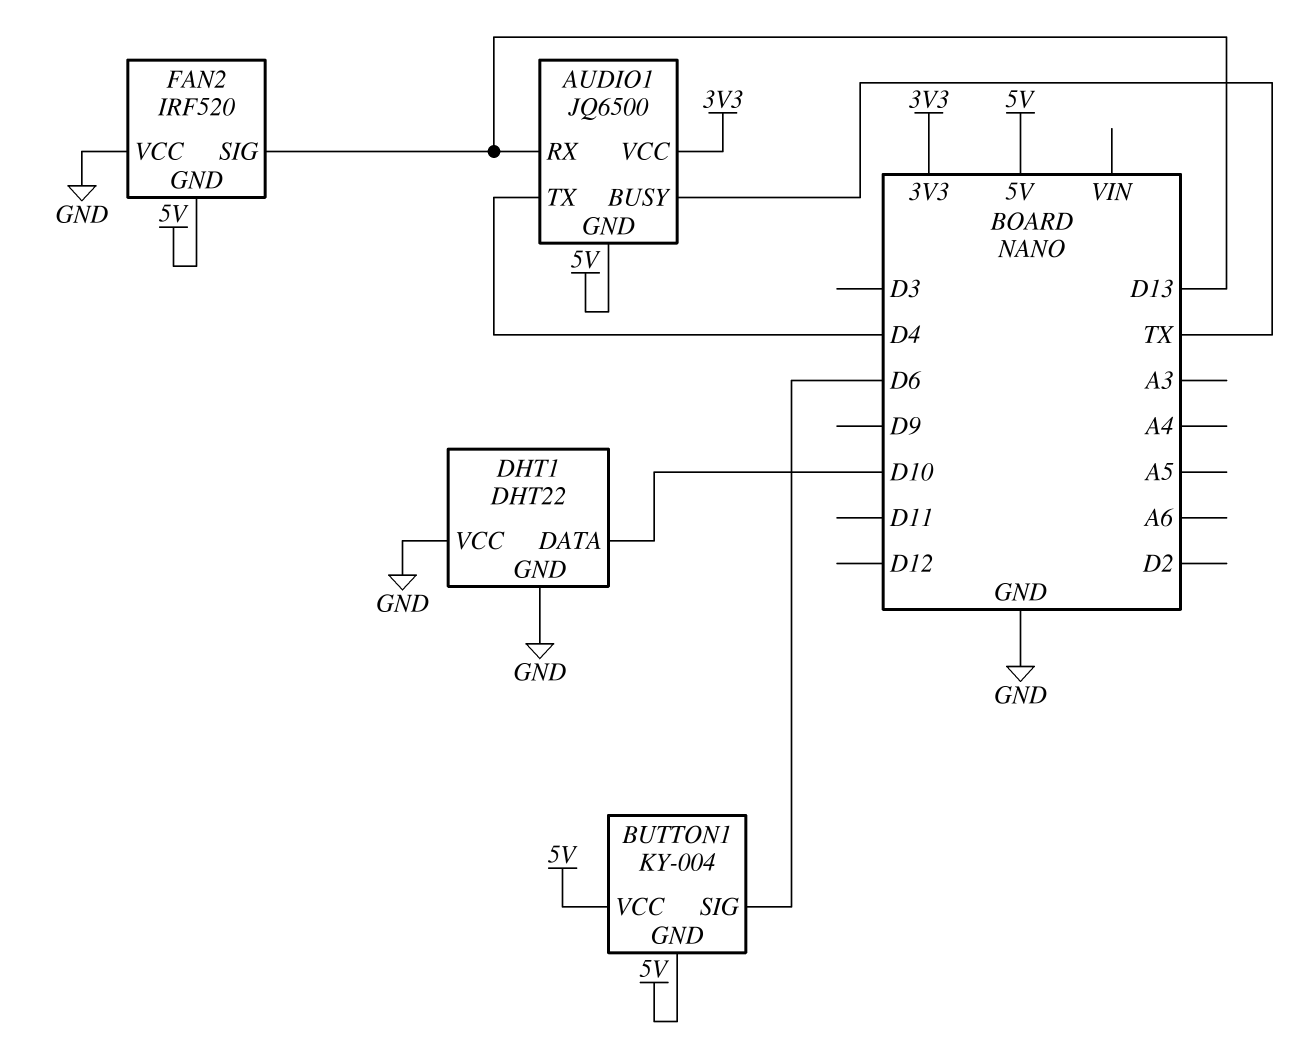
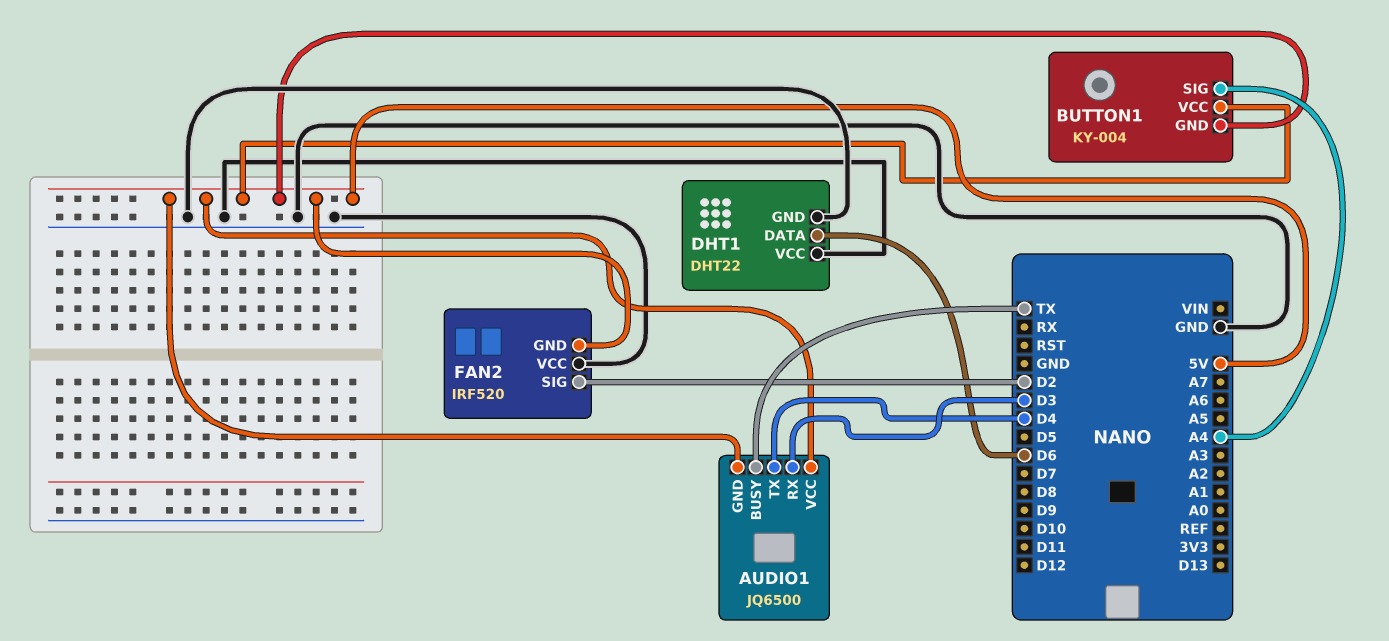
AUDIO1 pin RX: D13 -> D3
AUDIO1 pin VCC: 3V3 -> 5V
BUTTON1 pin SIG: D6 -> A4
DHT1 pin DATA: D10 -> D6
FAN2 pin SIG: D13 -> D2

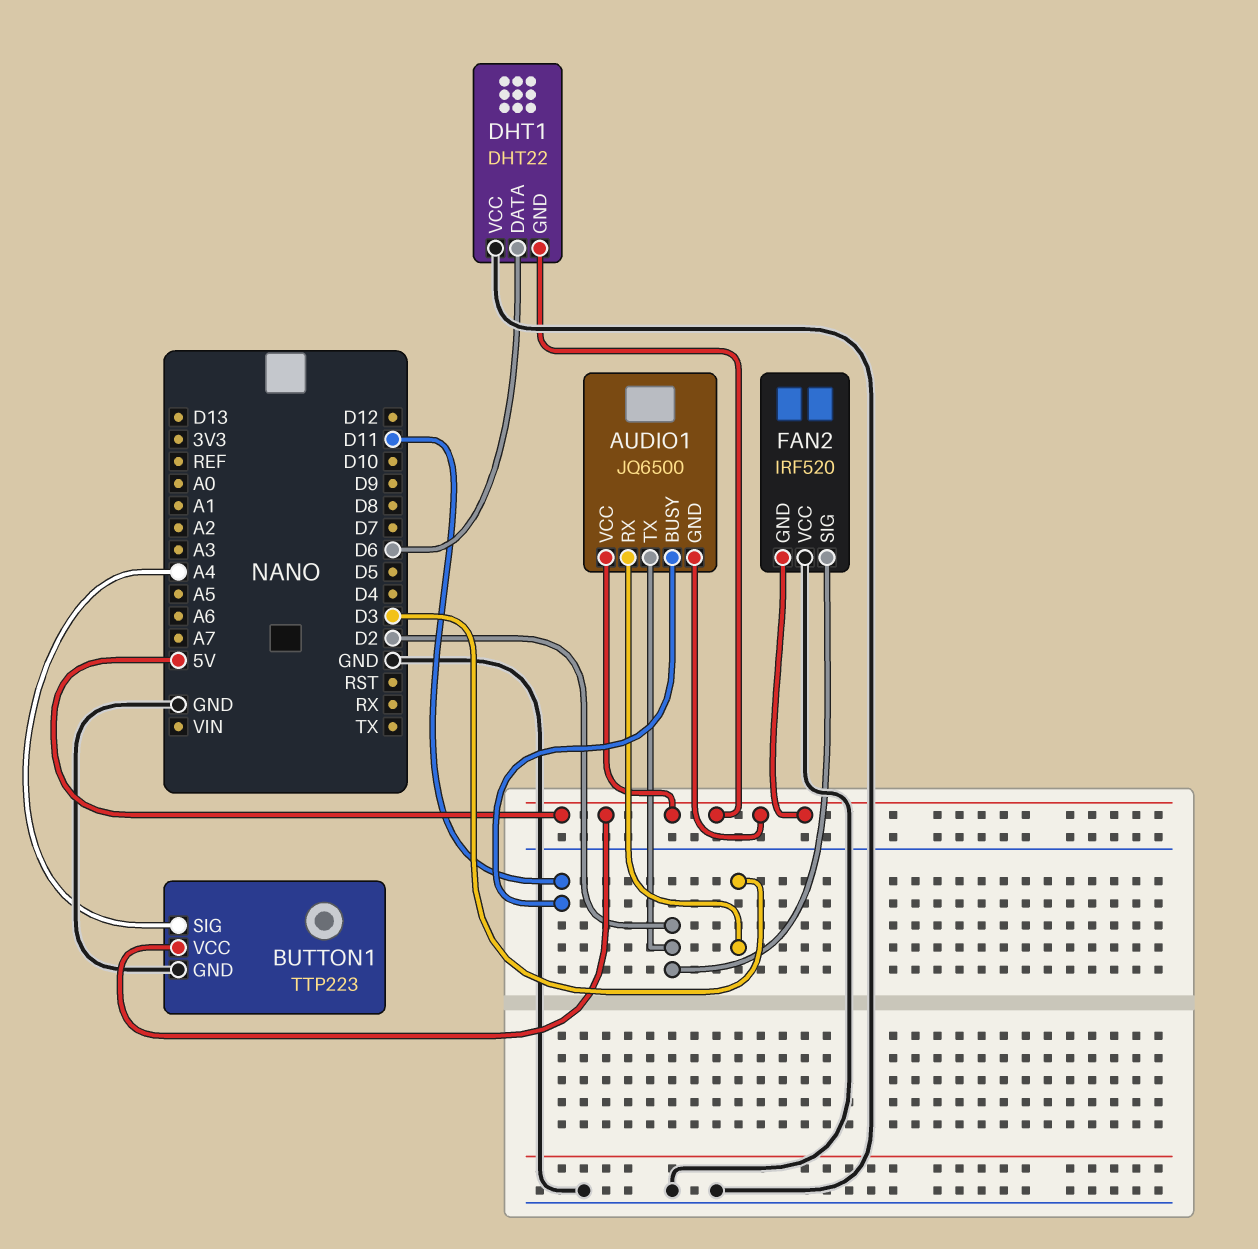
AUDIO1 pin BUSY: TX -> D11
AUDIO1 pin TX: D4 -> D2
BUTTON1: KY-004 -> TTP223
BUTTON1 pin GND: 5V -> GND
DHT1 pin GND: GND -> 5V

